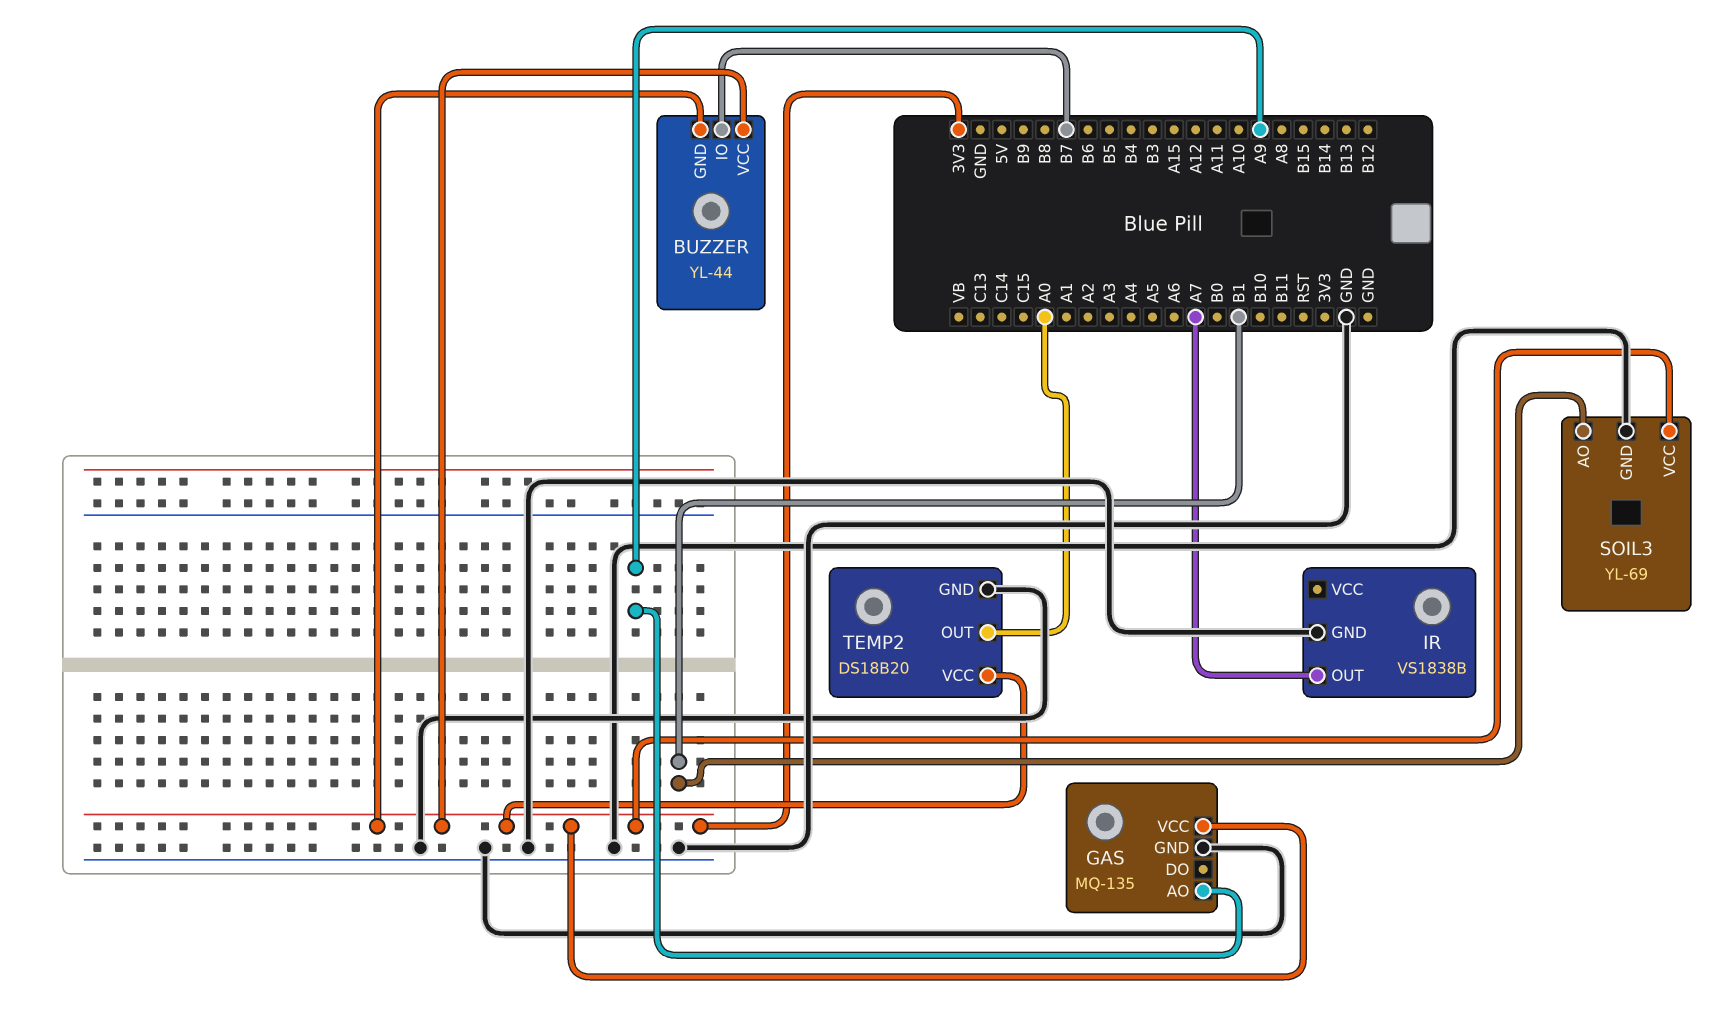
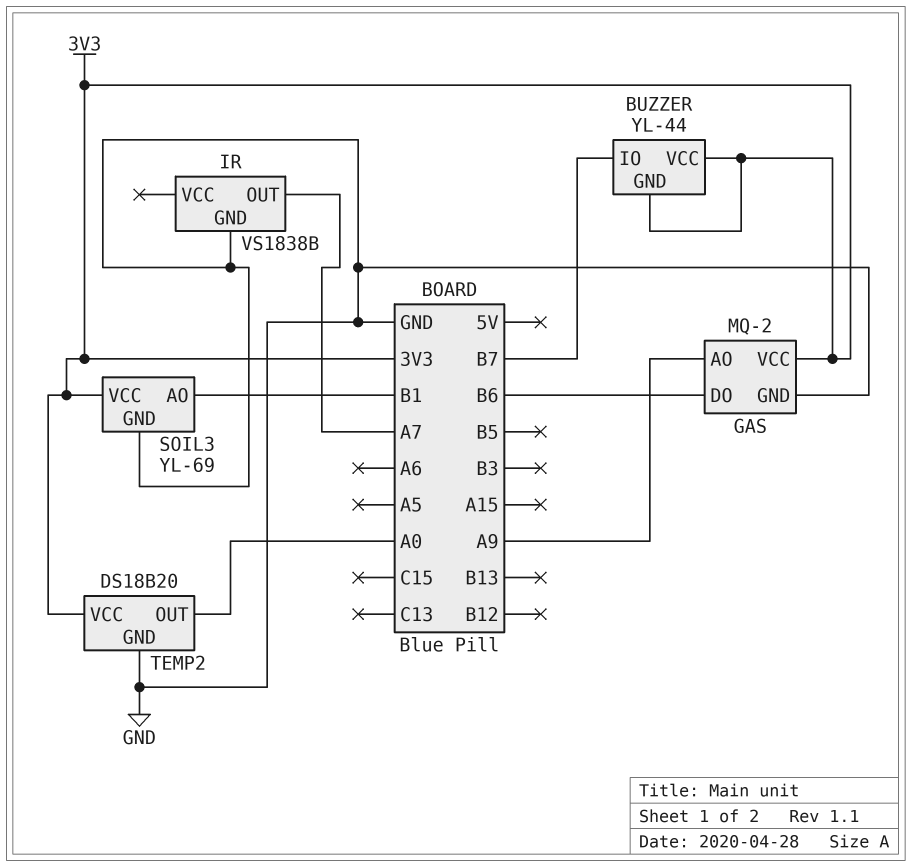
GAS: MQ-135 -> MQ-2
GAS pin DO: none -> B6

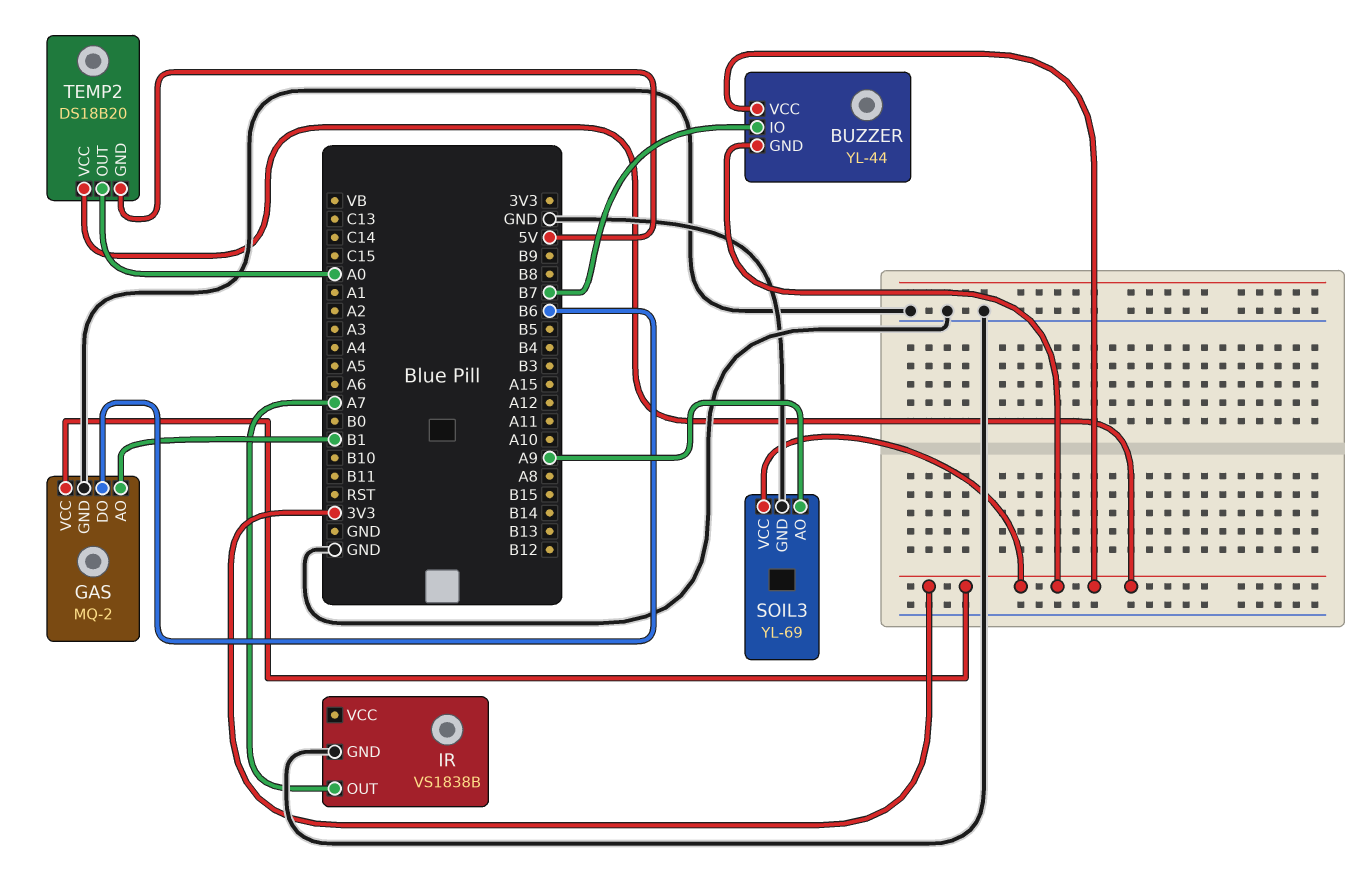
GAS pin AO: A9 -> B1
SOIL3 pin AO: B1 -> A9
TEMP2 pin GND: GND -> 5V

